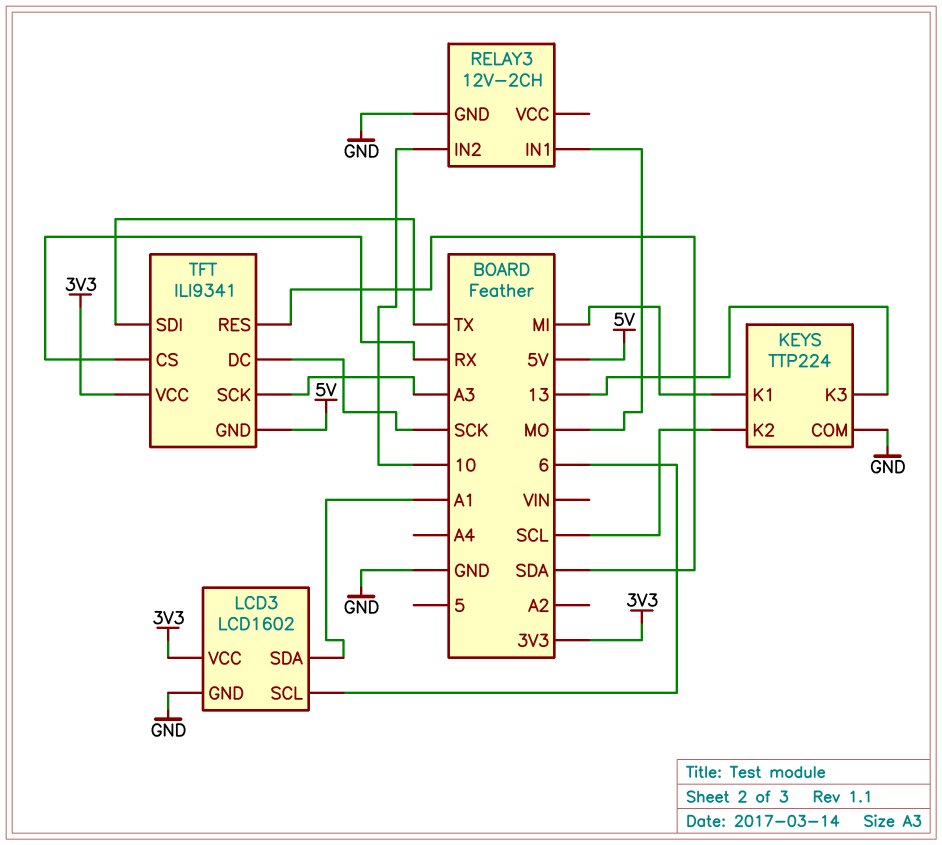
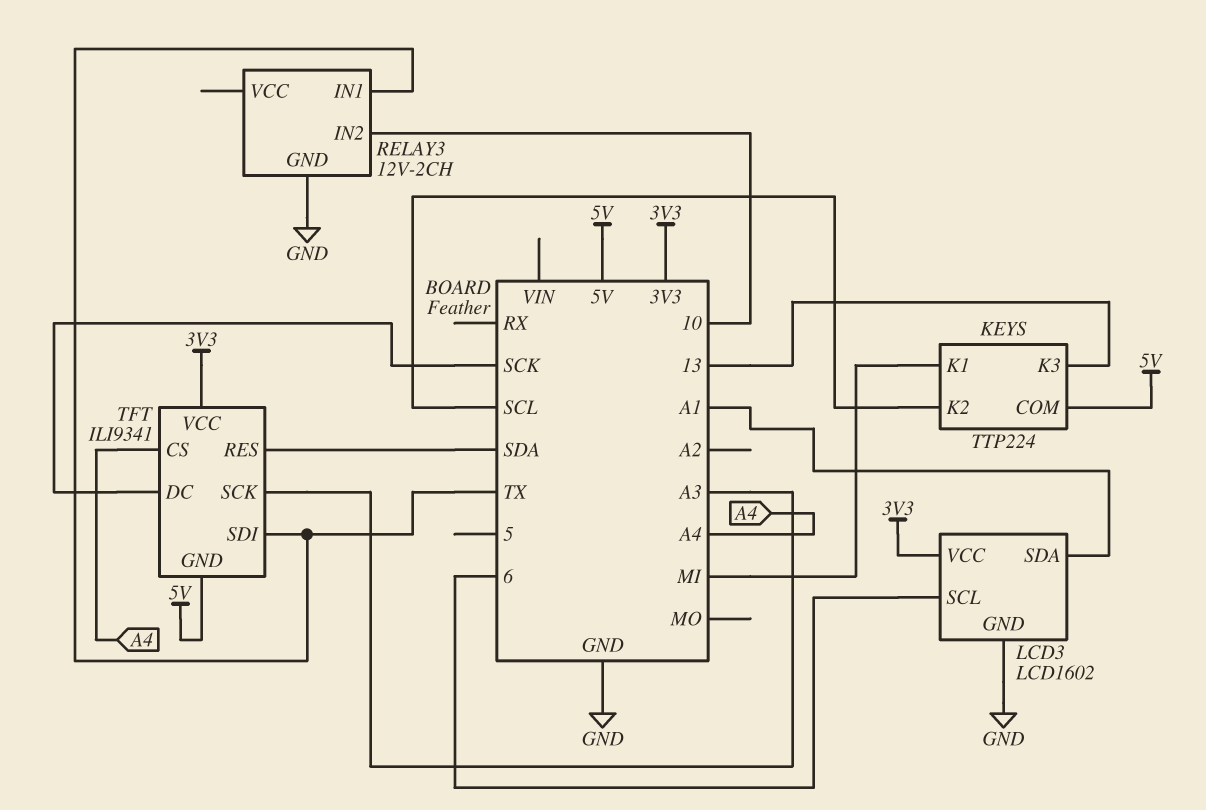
KEYS pin COM: GND -> 5V
RELAY3 pin IN1: MO -> TX
TFT pin CS: RX -> A4

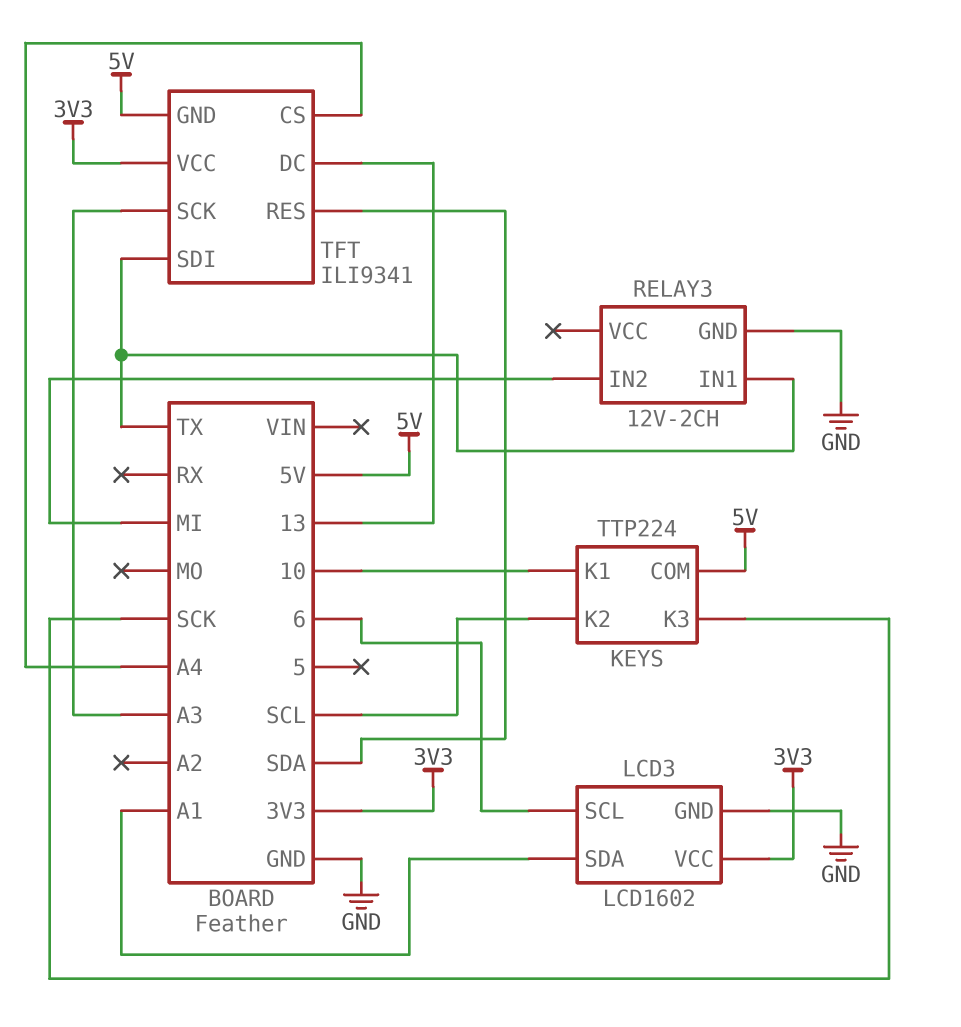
KEYS pin K1: MI -> 10
KEYS pin K3: 13 -> SCK
RELAY3 pin IN2: 10 -> MI
TFT pin DC: SCK -> 13

